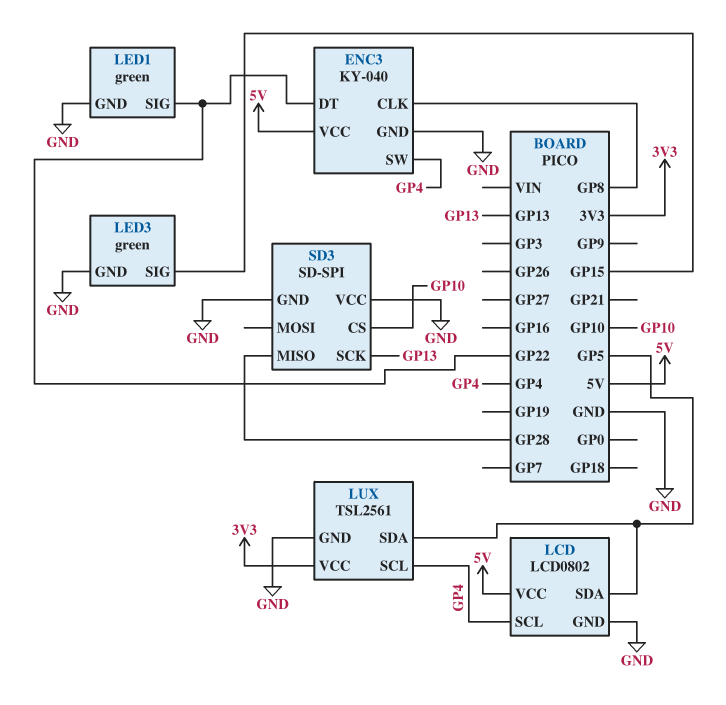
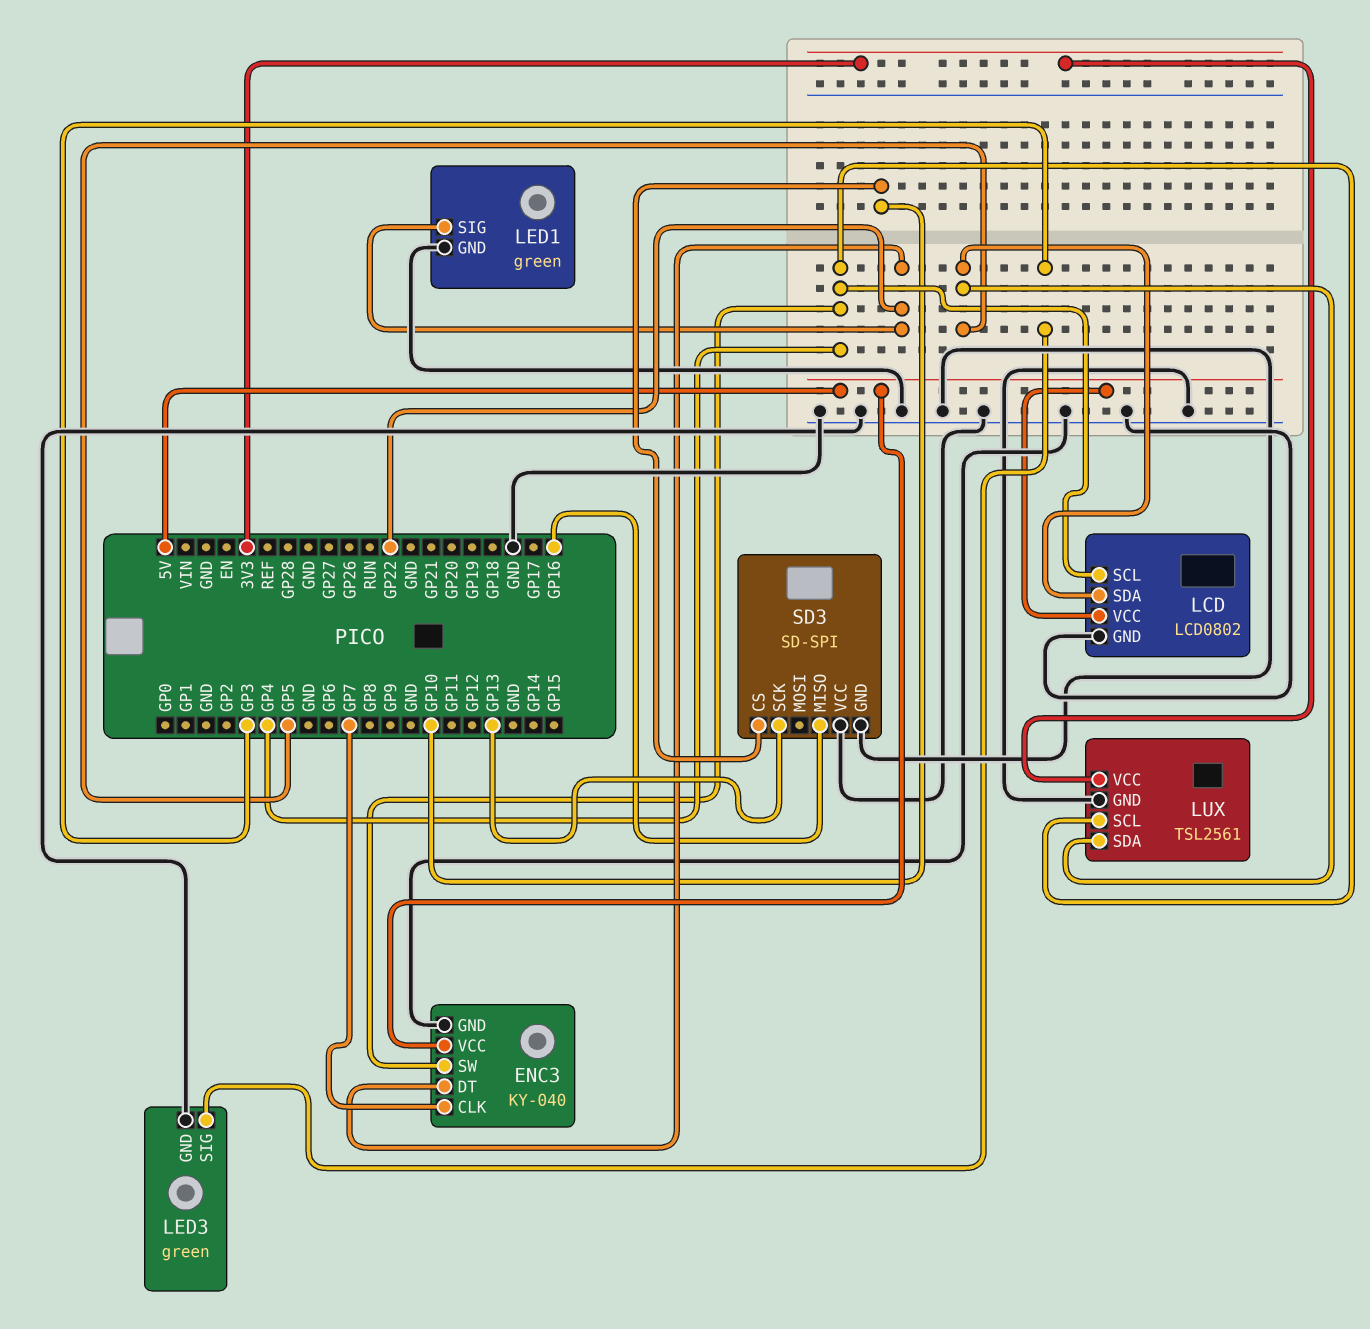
ENC3 pin CLK: GP8 -> GP7
LED3 pin SIG: GP15 -> GP3
SD3 pin MISO: GP28 -> GP16

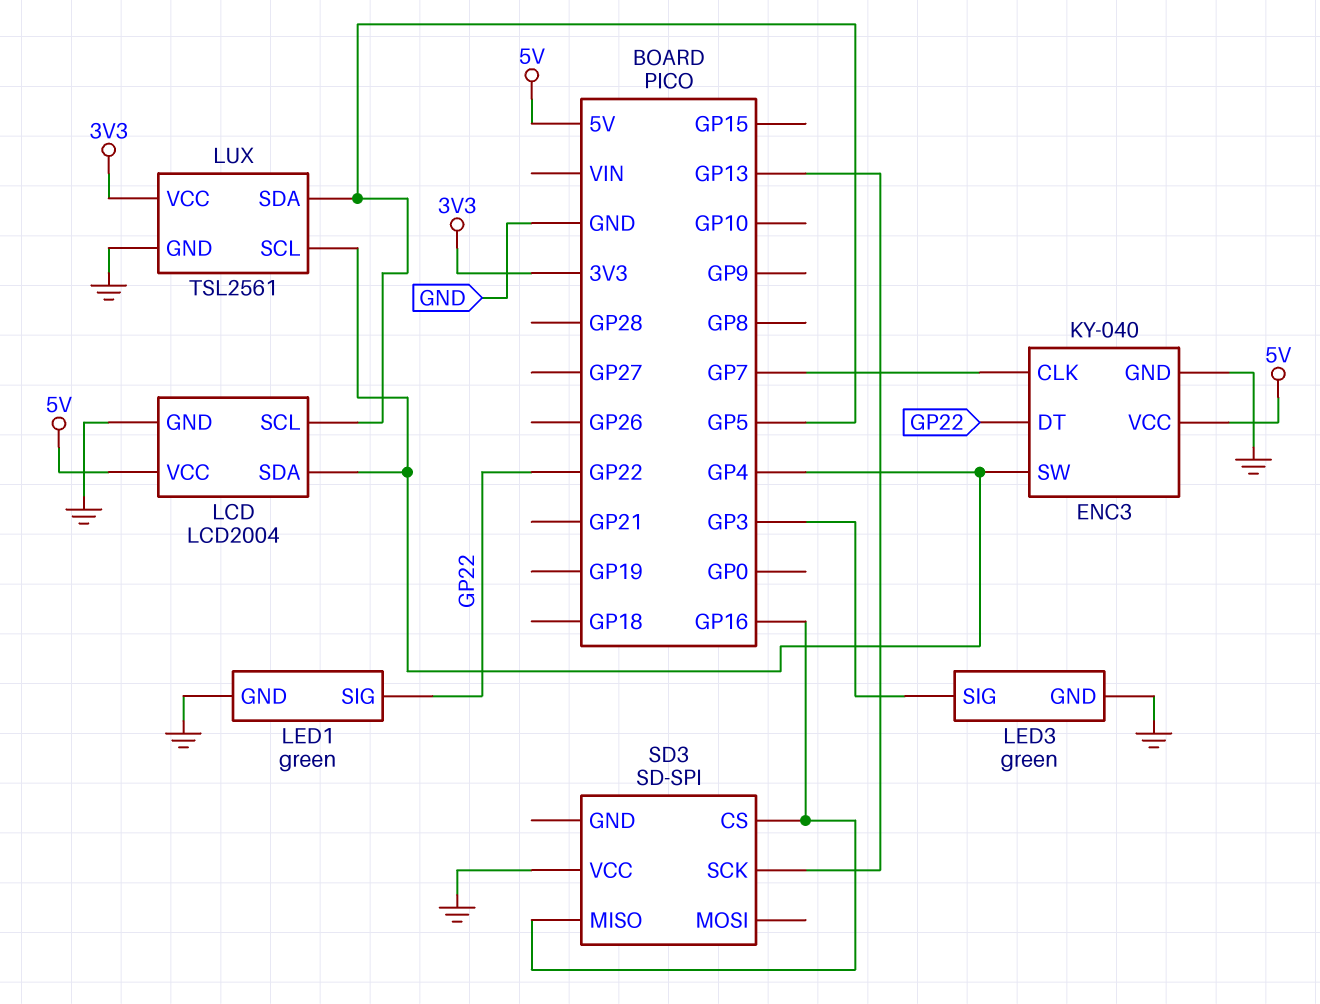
LCD: LCD0802 -> LCD2004
LCD pin SCL: GP4 -> GP5
LCD pin SDA: GP5 -> GP4
SD3 pin CS: GP10 -> GP16
SD3 pin GND: GND -> none

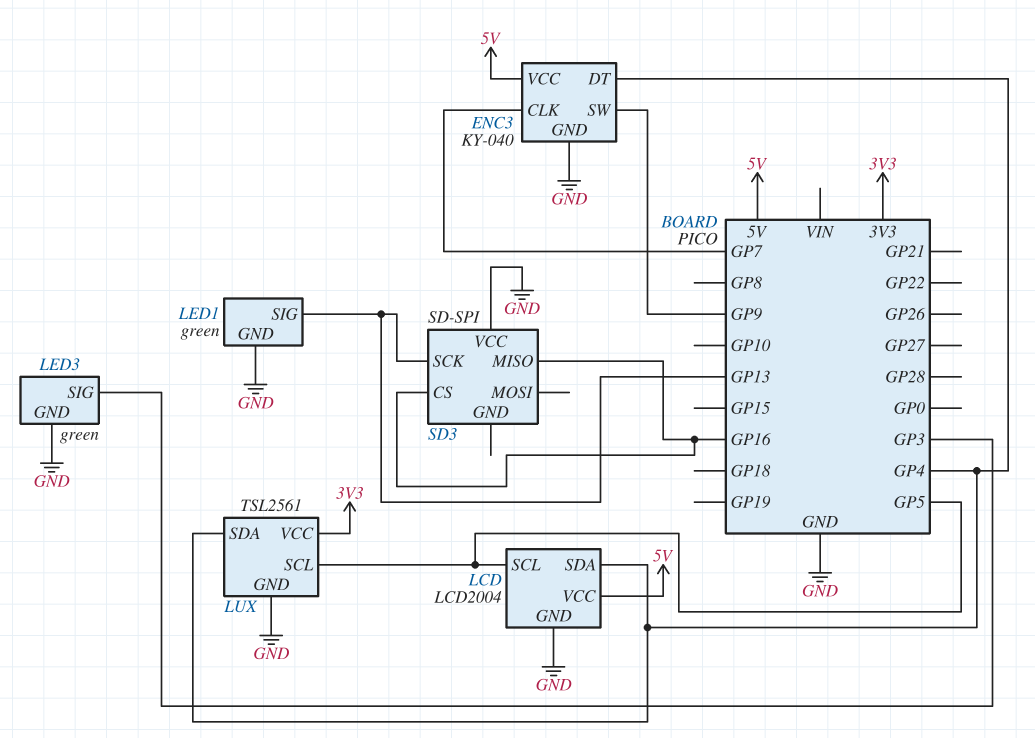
ENC3 pin DT: GP22 -> GP4
ENC3 pin SW: GP4 -> GP9
LED1 pin SIG: GP22 -> GP13
LUX pin SCL: GP4 -> GP5
LUX pin SDA: GP5 -> GP4

